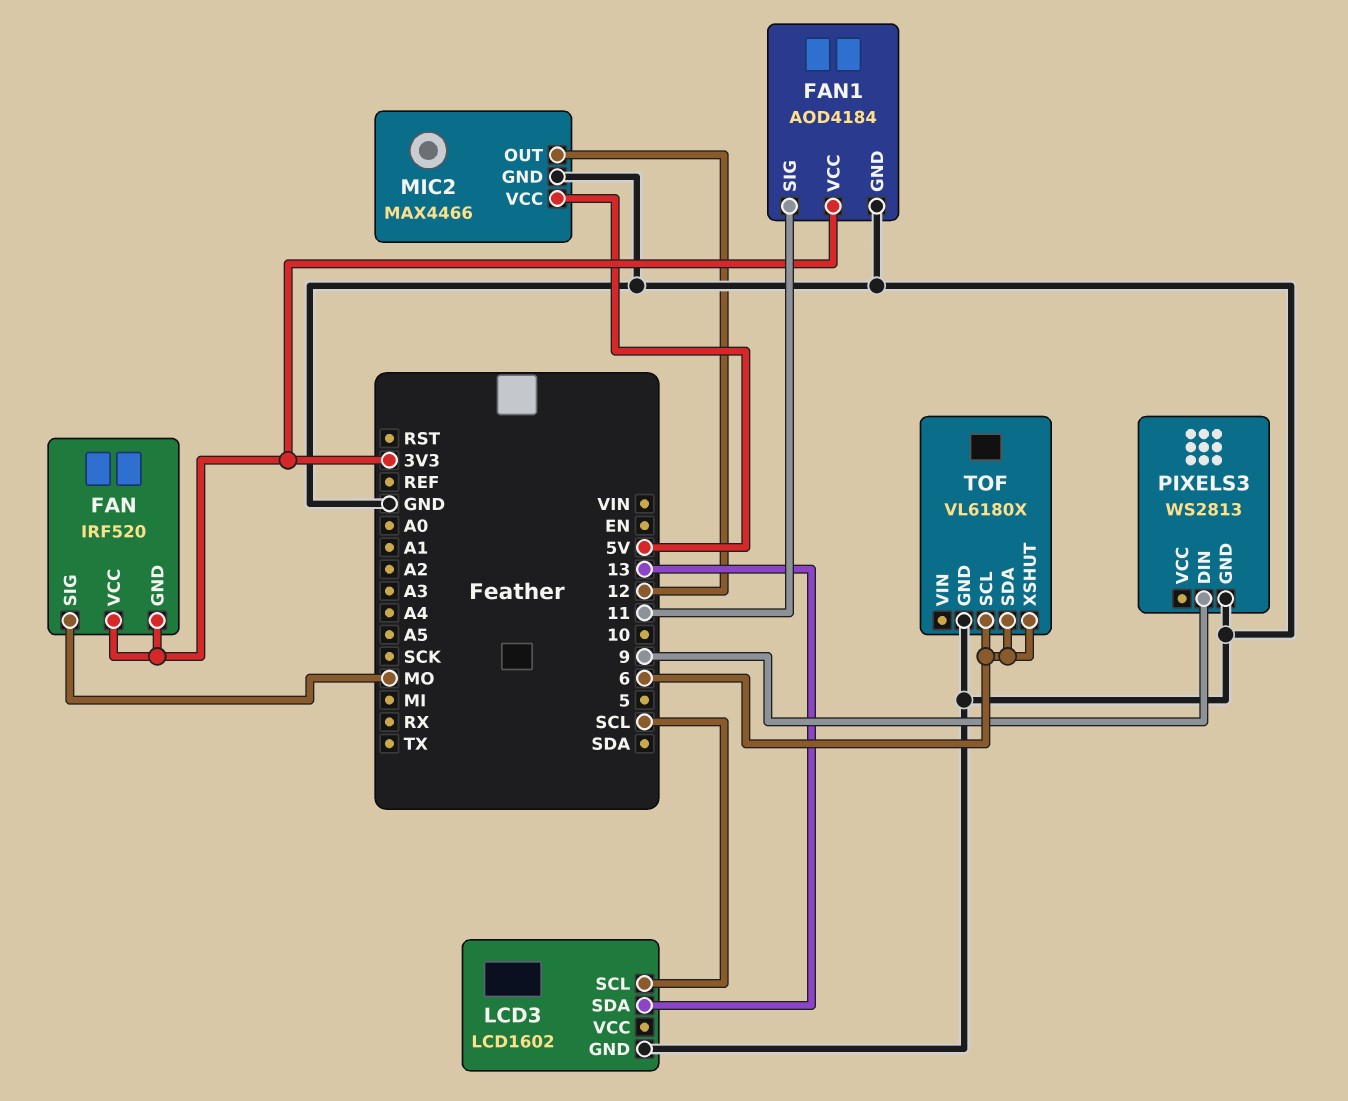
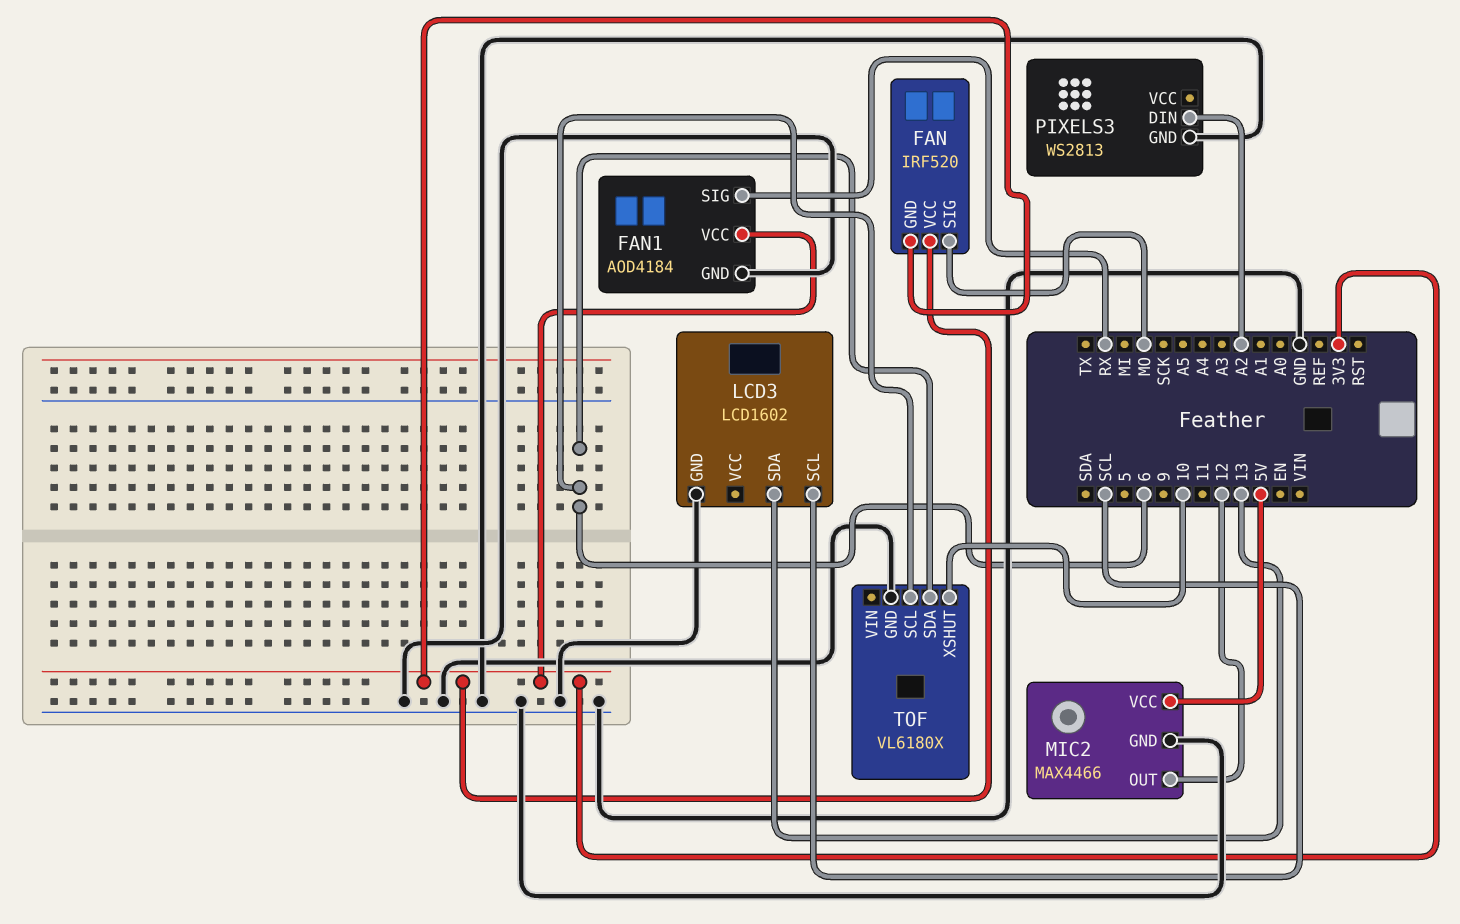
FAN1 pin SIG: 11 -> RX
PIXELS3 pin DIN: 9 -> A2
TOF pin XSHUT: 6 -> 10

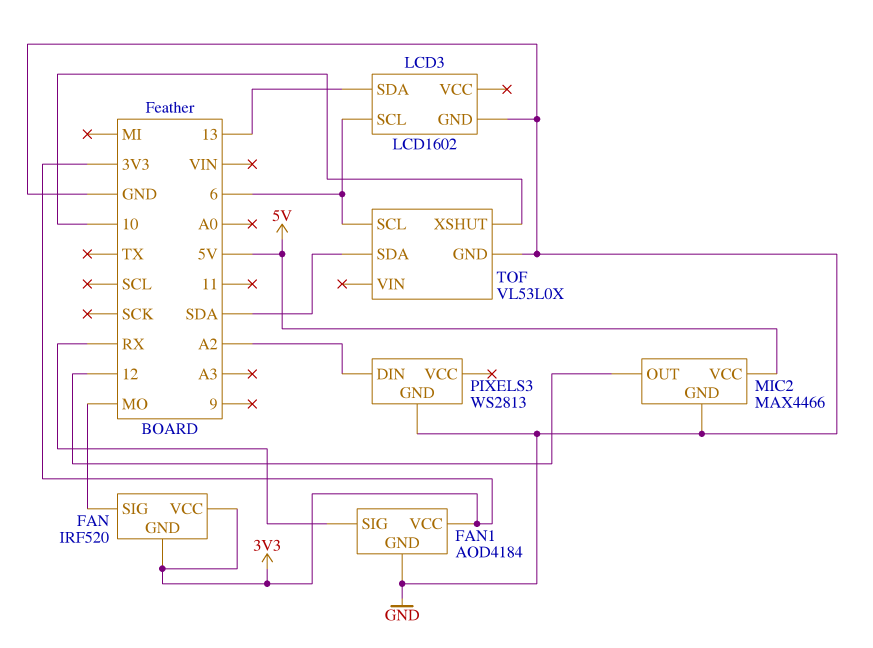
LCD3 pin SCL: SCL -> 6
TOF: VL6180X -> VL53L0X
TOF pin SDA: 6 -> SDA

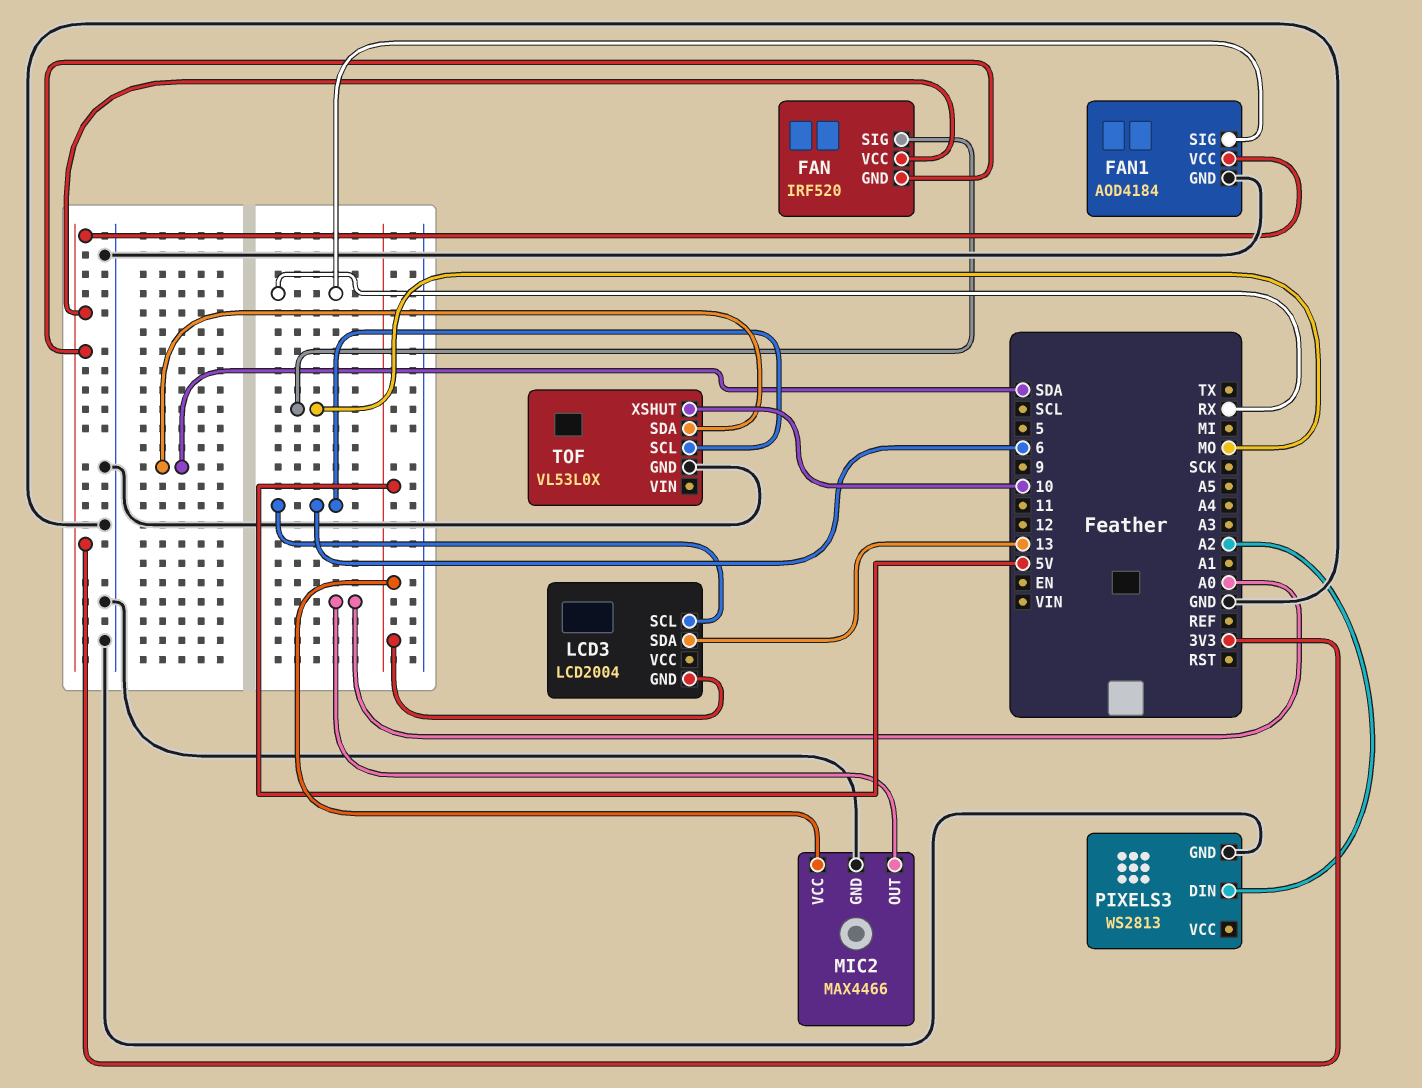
LCD3: LCD1602 -> LCD2004
LCD3 pin GND: GND -> 5V
MIC2 pin OUT: 12 -> A0

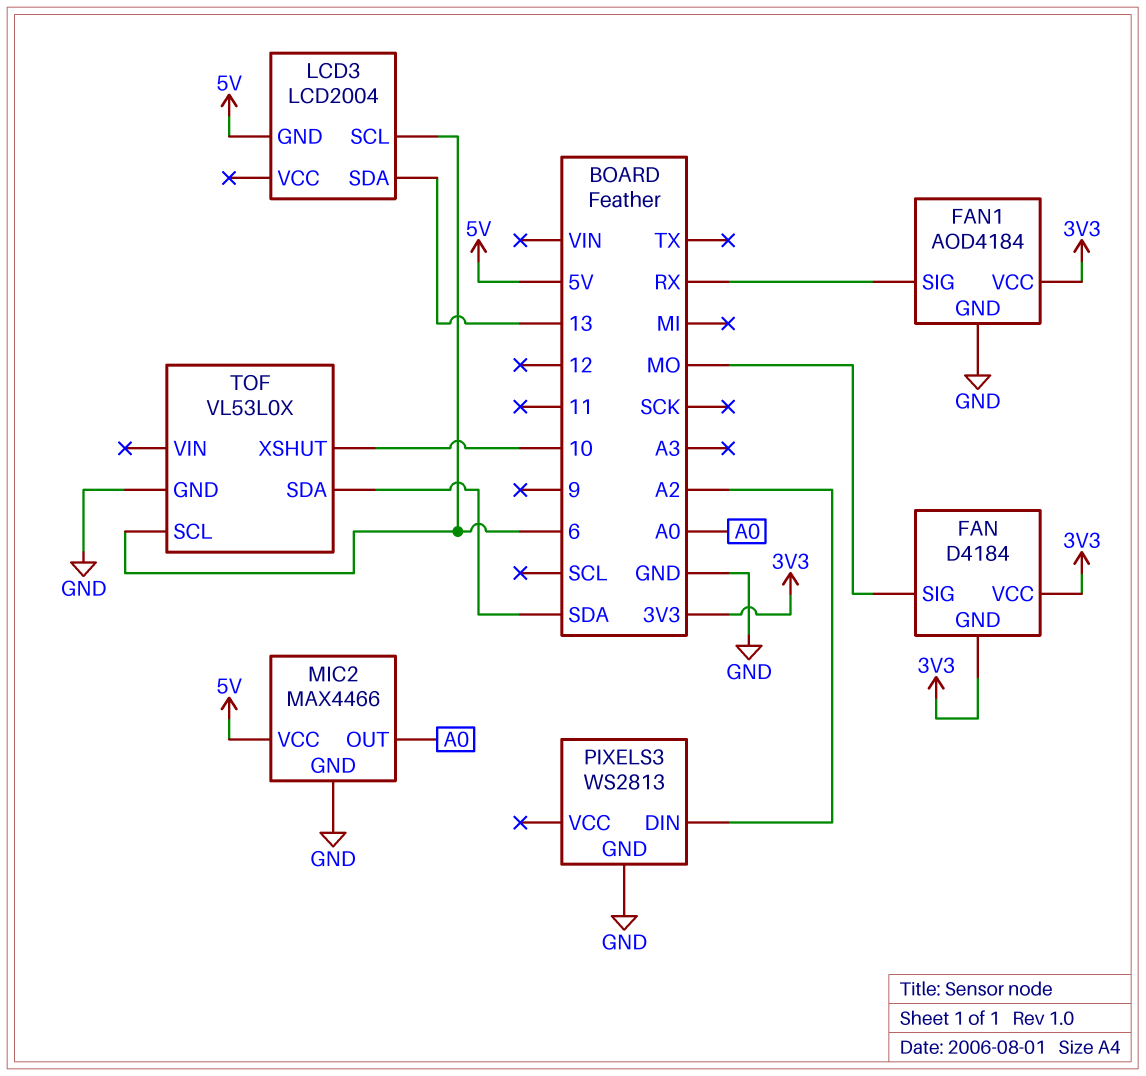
FAN: IRF520 -> D4184

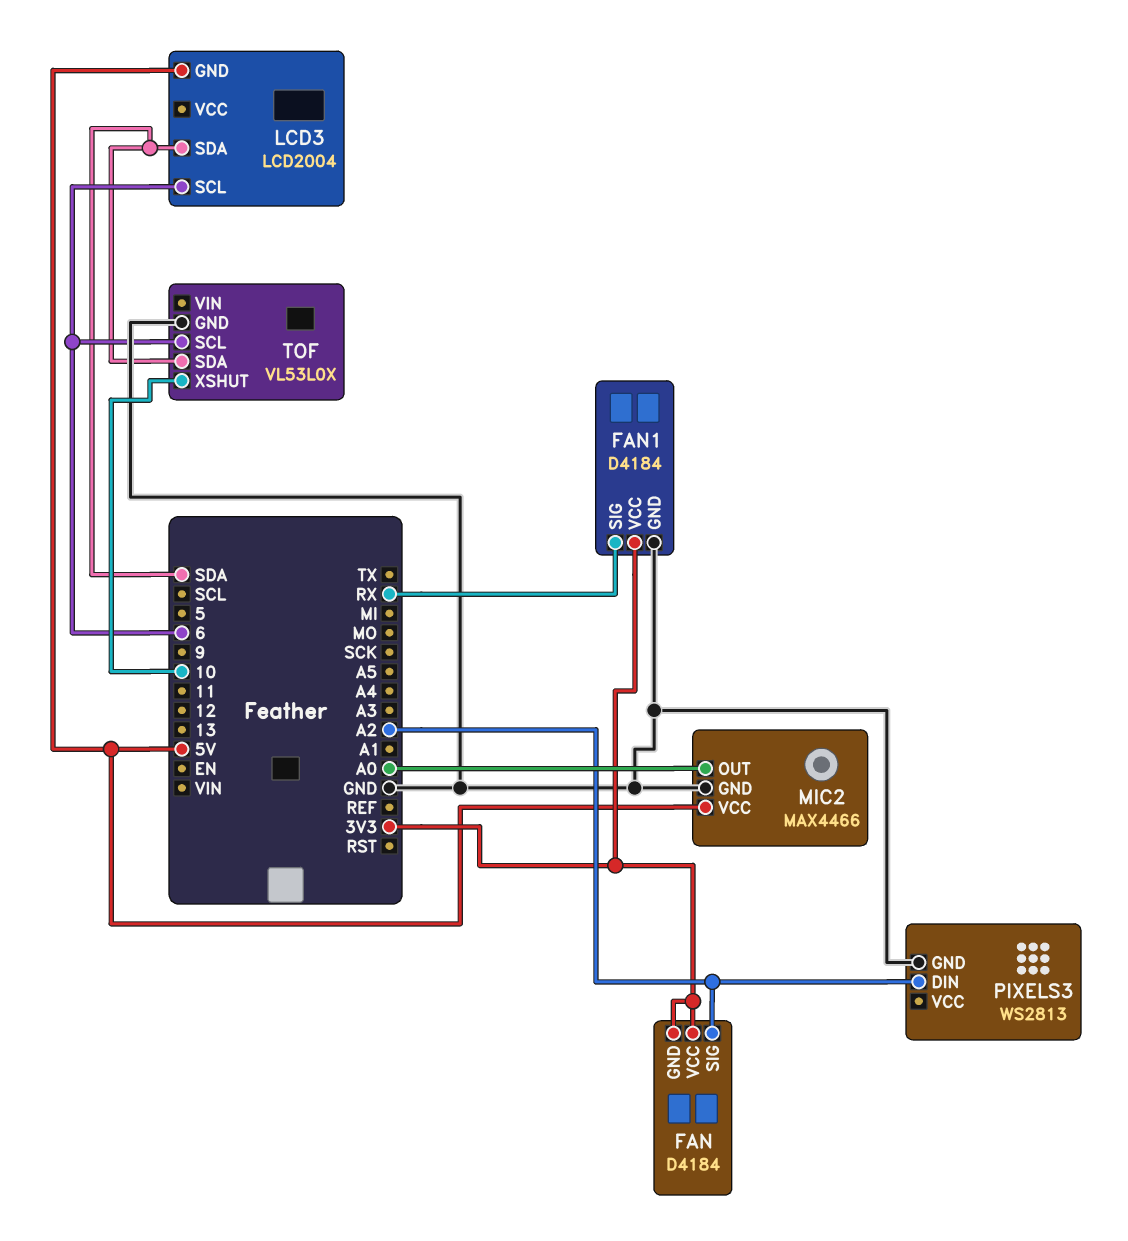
FAN pin SIG: MO -> A2
FAN1: AOD4184 -> D4184
LCD3 pin SDA: 13 -> SDA

